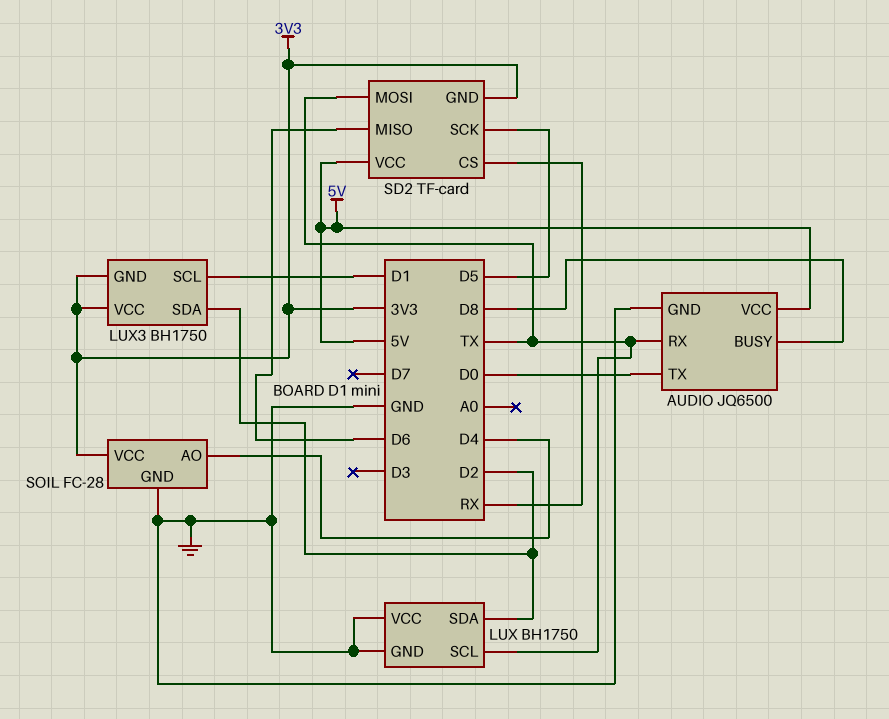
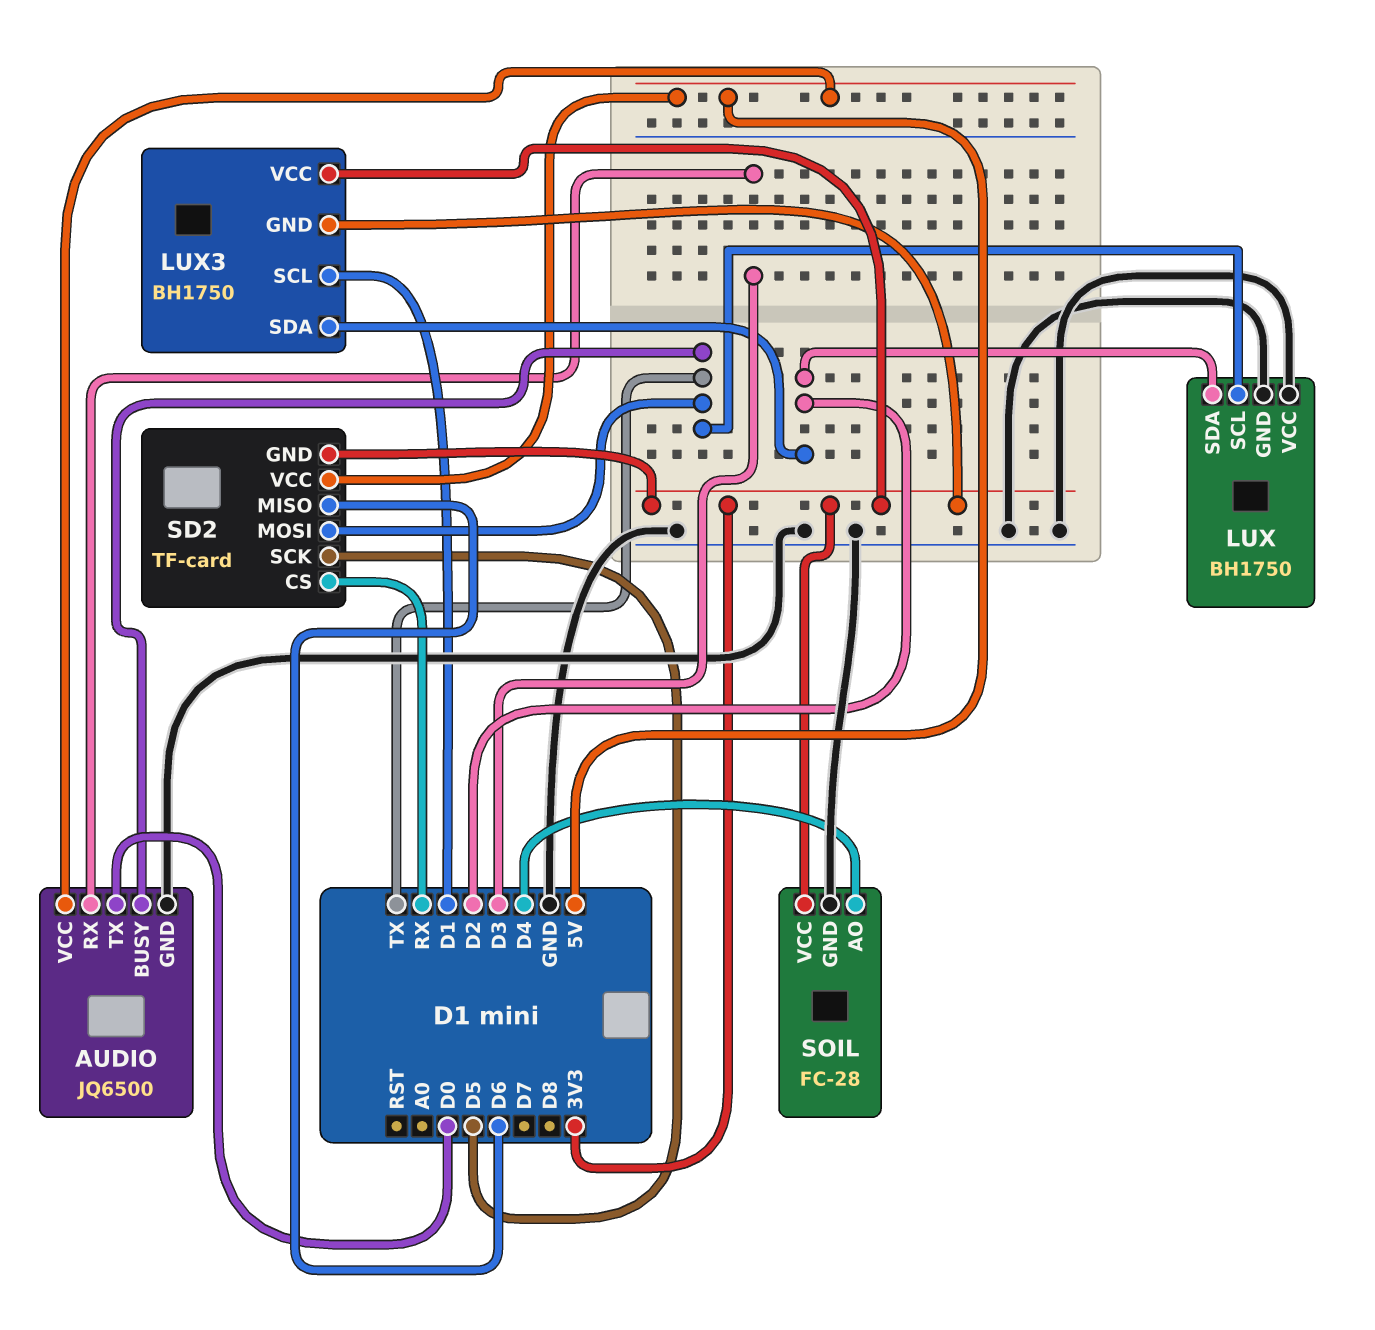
AUDIO pin BUSY: D8 -> TX
AUDIO pin RX: TX -> D3

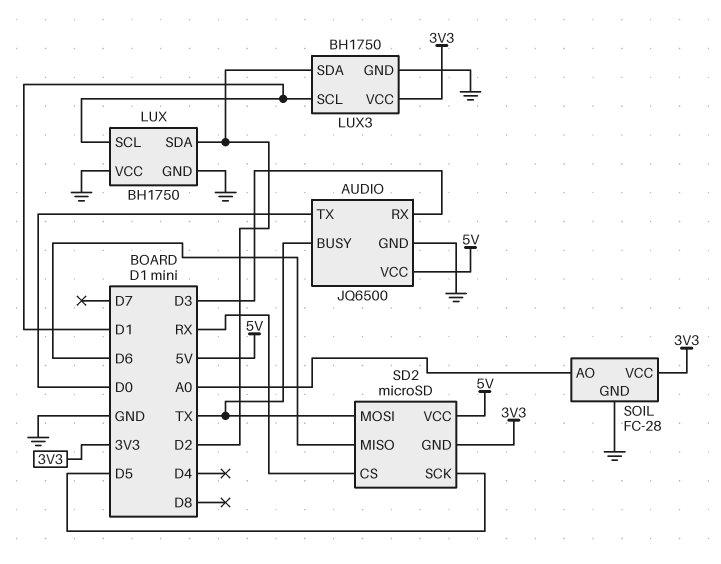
LUX pin SCL: TX -> D1
LUX3 pin GND: 3V3 -> GND
SD2: TF-card -> microSD
SOIL pin AO: D4 -> A0

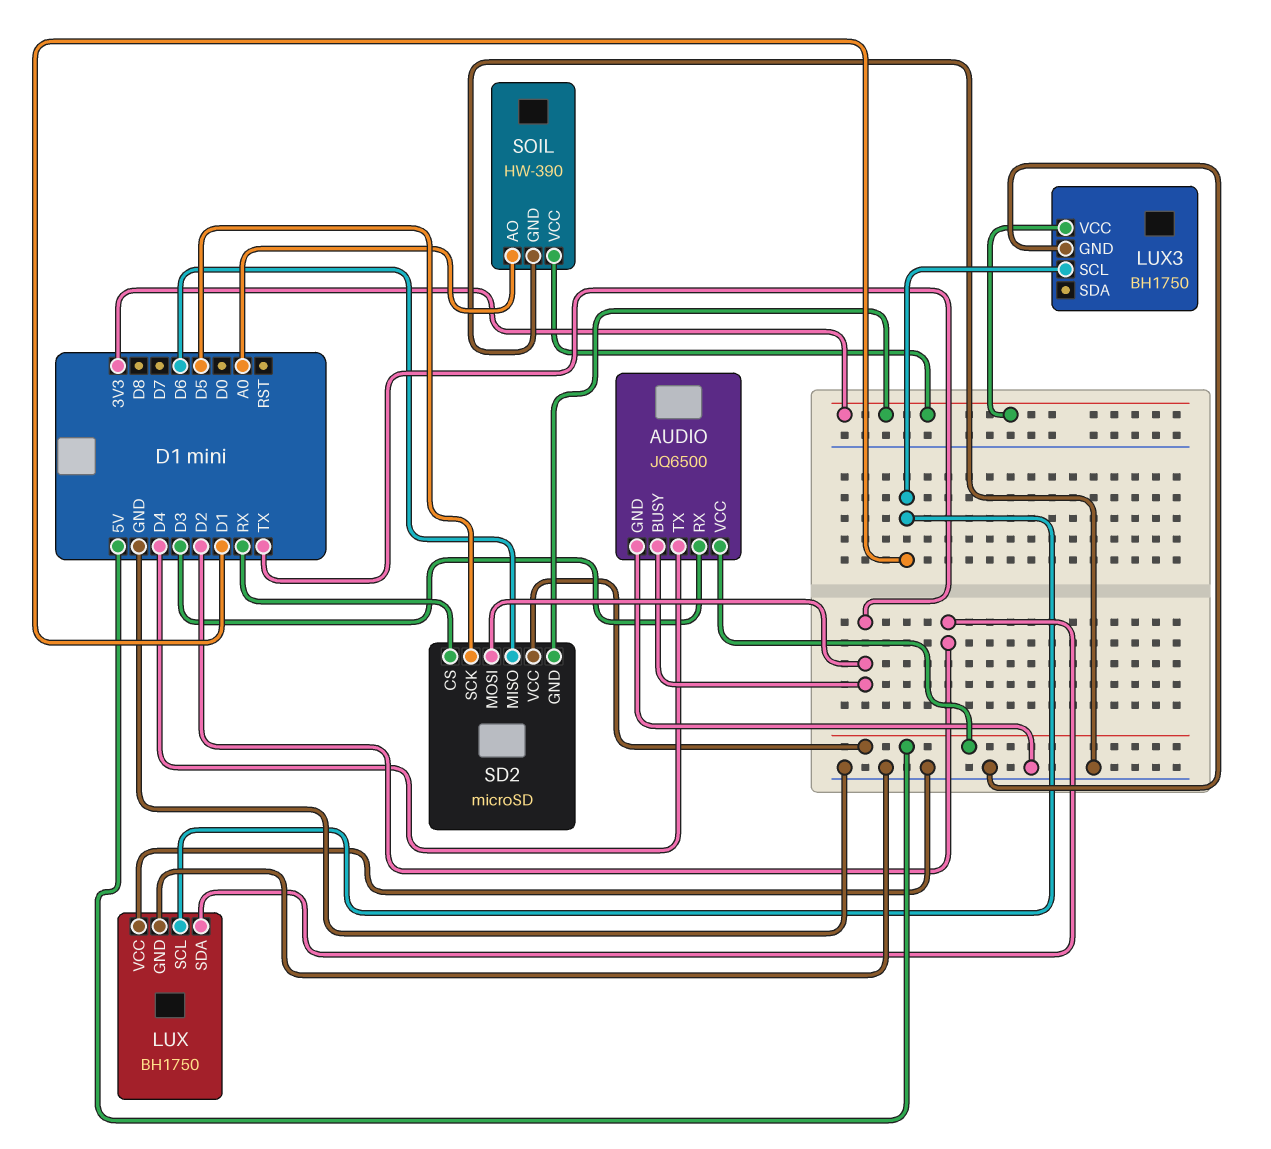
AUDIO pin TX: D0 -> D4
LUX3 pin SDA: D2 -> none
SOIL: FC-28 -> HW-390

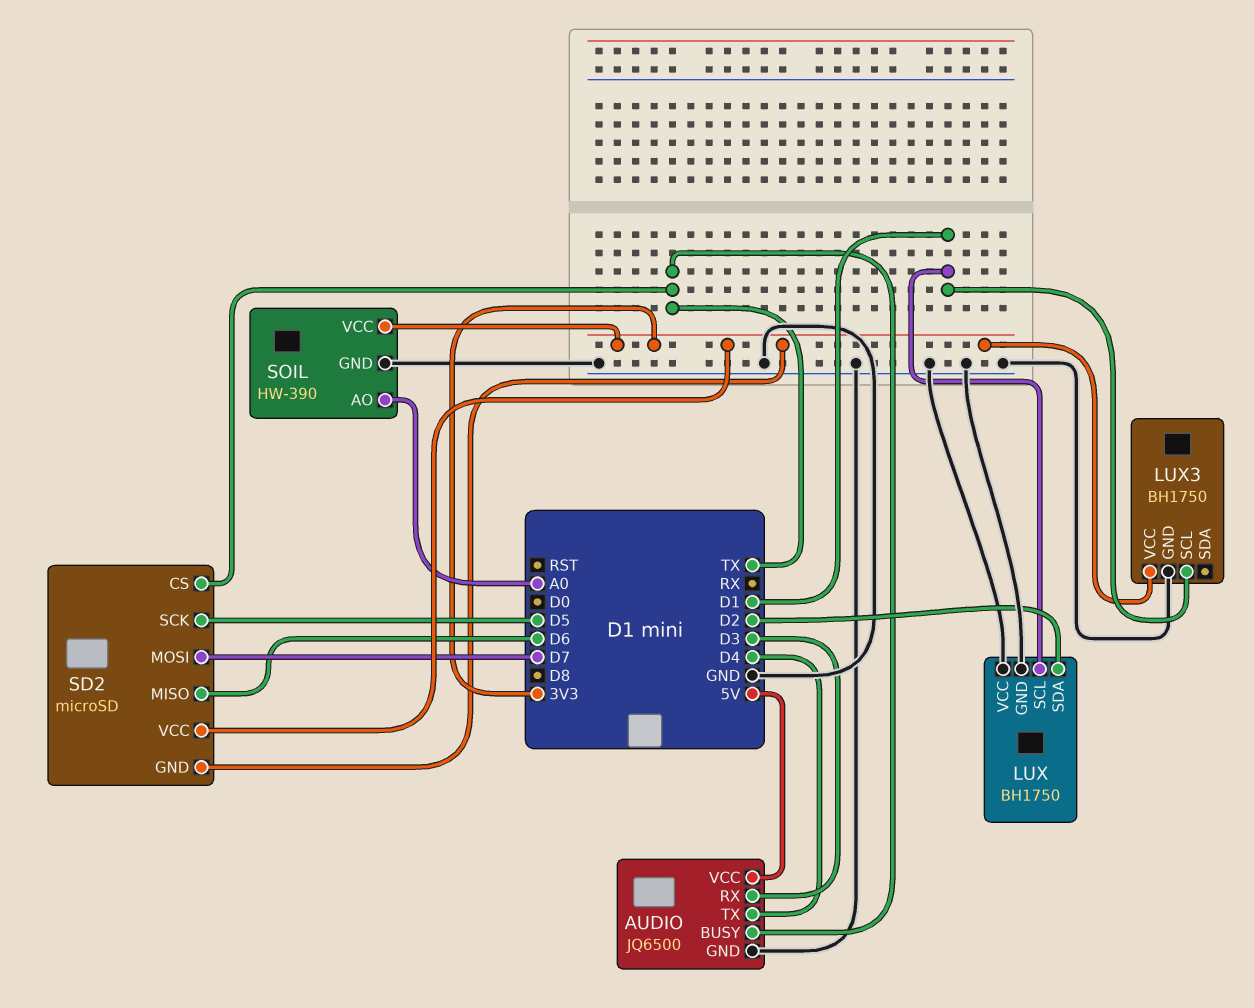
SD2 pin CS: RX -> TX
SD2 pin MOSI: TX -> D7
SD2 pin VCC: 5V -> 3V3

